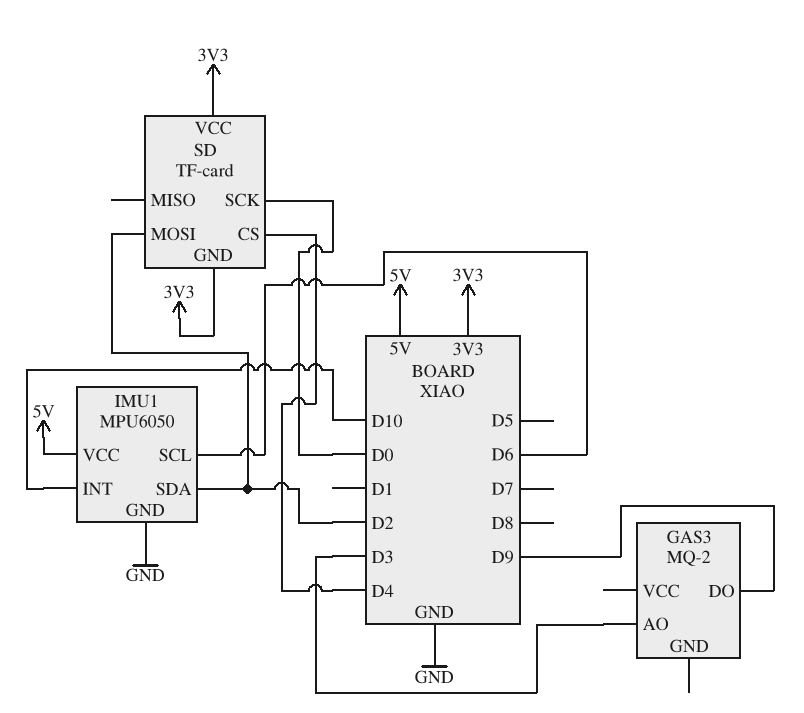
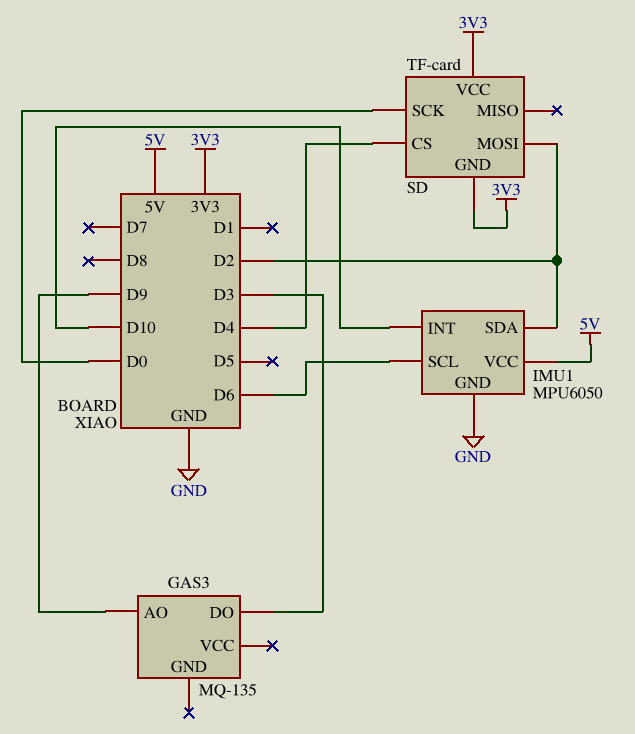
GAS3: MQ-2 -> MQ-135
GAS3 pin AO: D3 -> D9
GAS3 pin DO: D9 -> D3

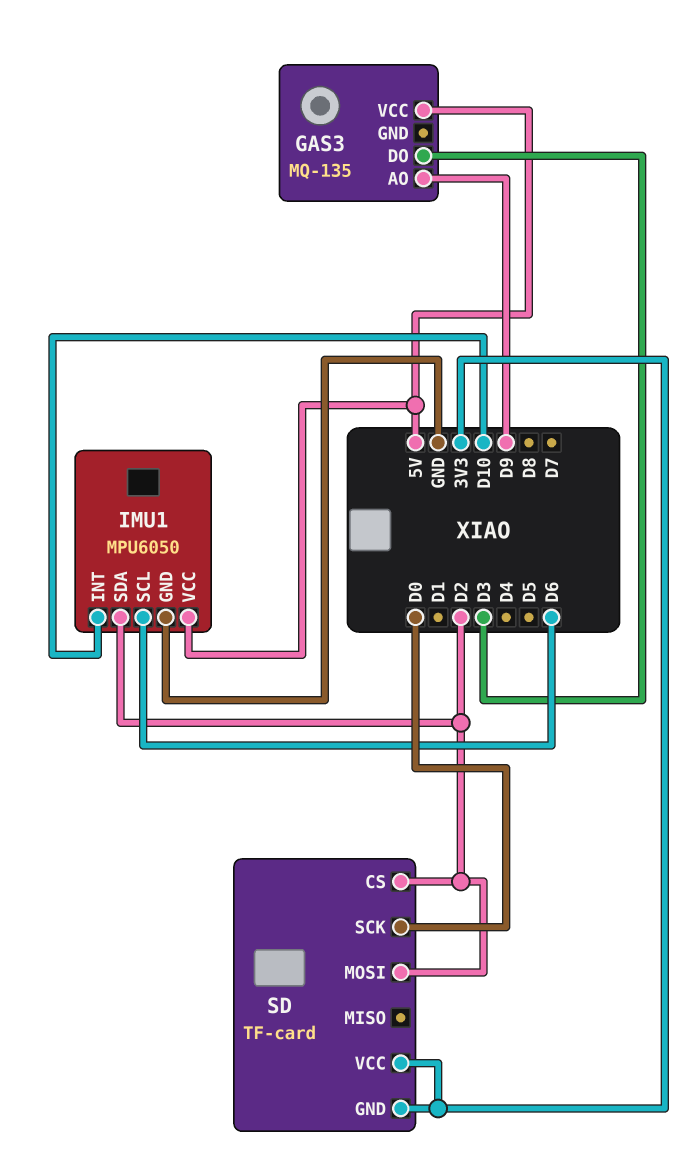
GAS3 pin VCC: none -> 5V
SD pin CS: D4 -> D2

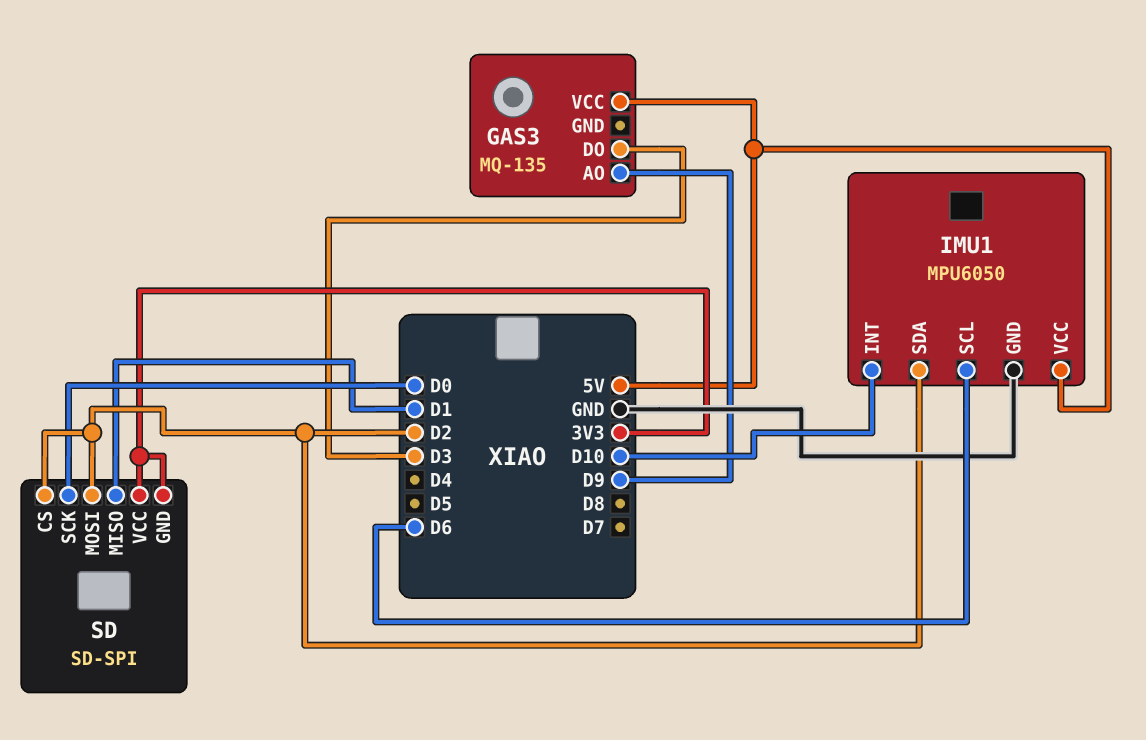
SD: TF-card -> SD-SPI
SD pin MISO: none -> D1

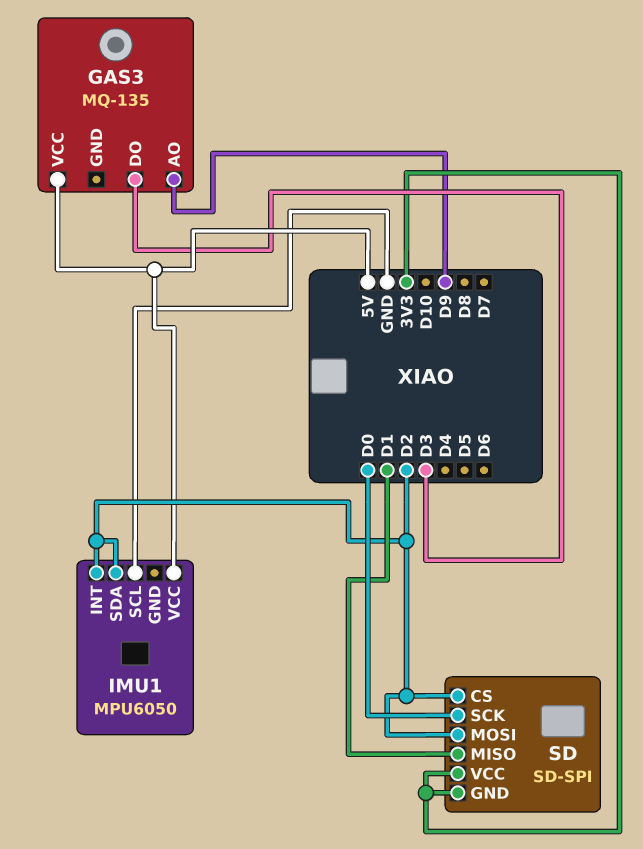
IMU1 pin GND: GND -> none
IMU1 pin INT: D10 -> D2
IMU1 pin SCL: D6 -> GND

